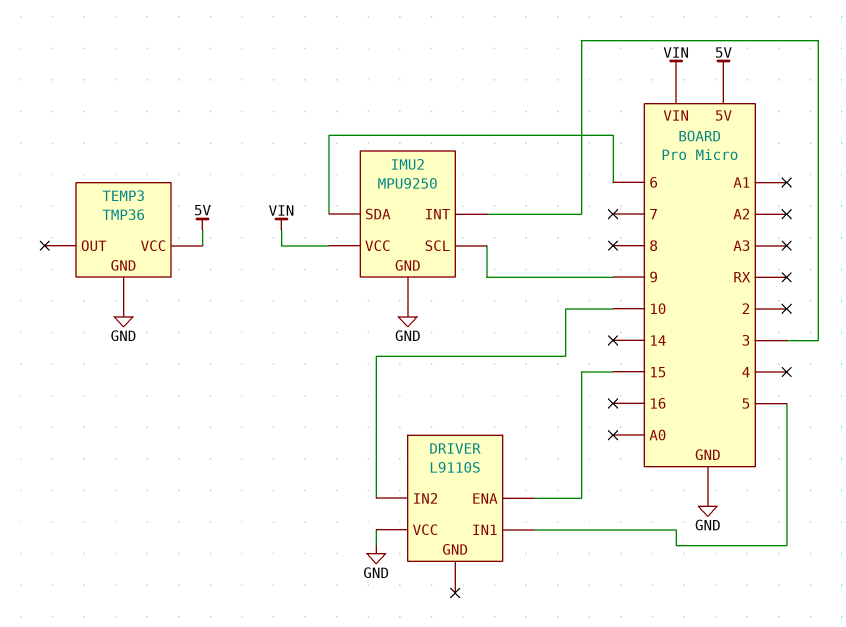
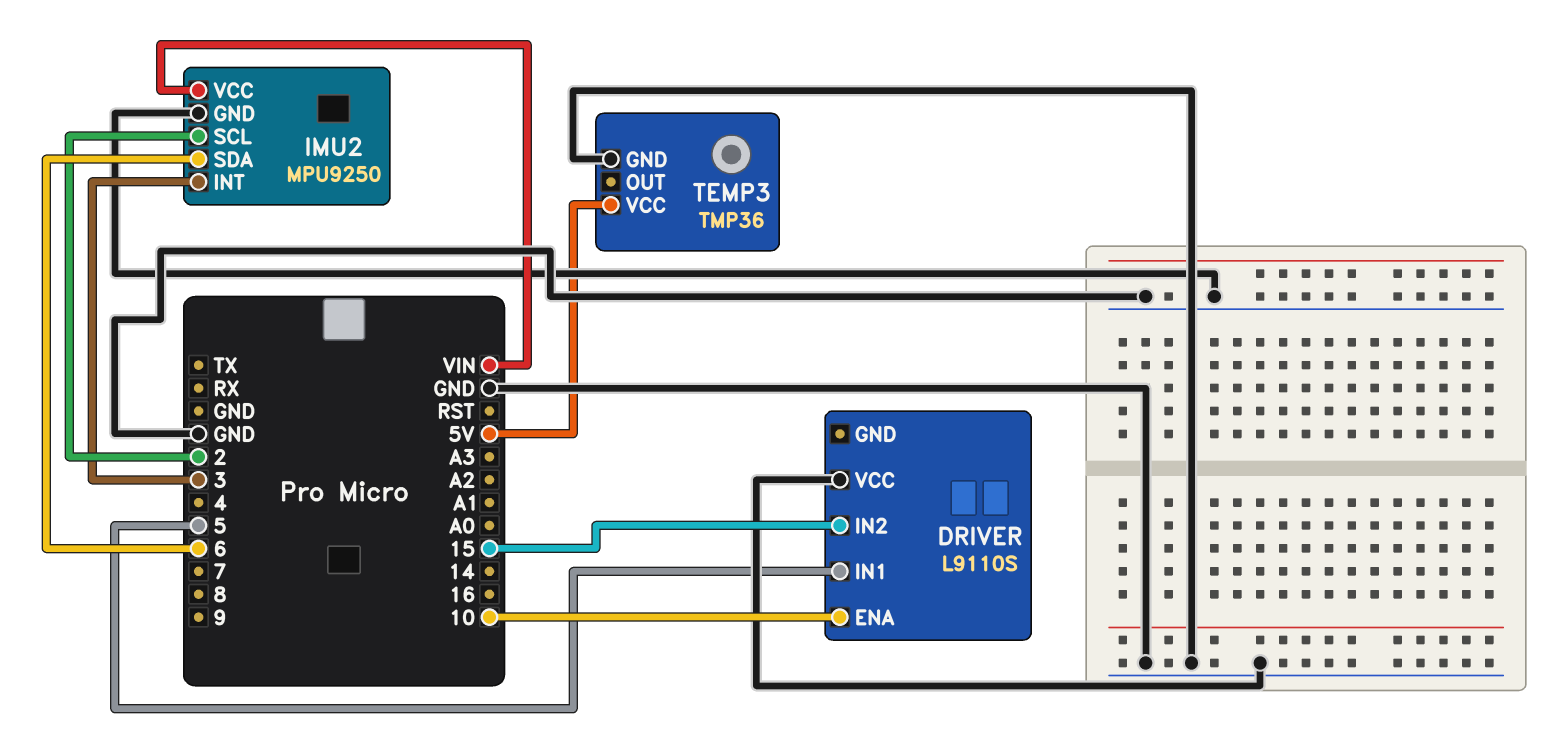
DRIVER pin ENA: 15 -> 10
DRIVER pin IN2: 10 -> 15
IMU2 pin SCL: 9 -> 2

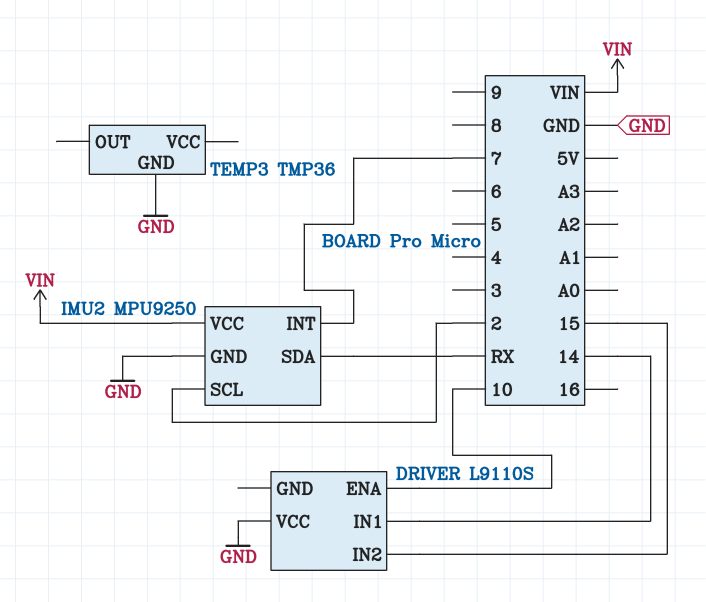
DRIVER pin IN1: 5 -> 14
IMU2 pin INT: 3 -> 7
IMU2 pin SDA: 6 -> RX
TEMP3 pin VCC: 5V -> none

